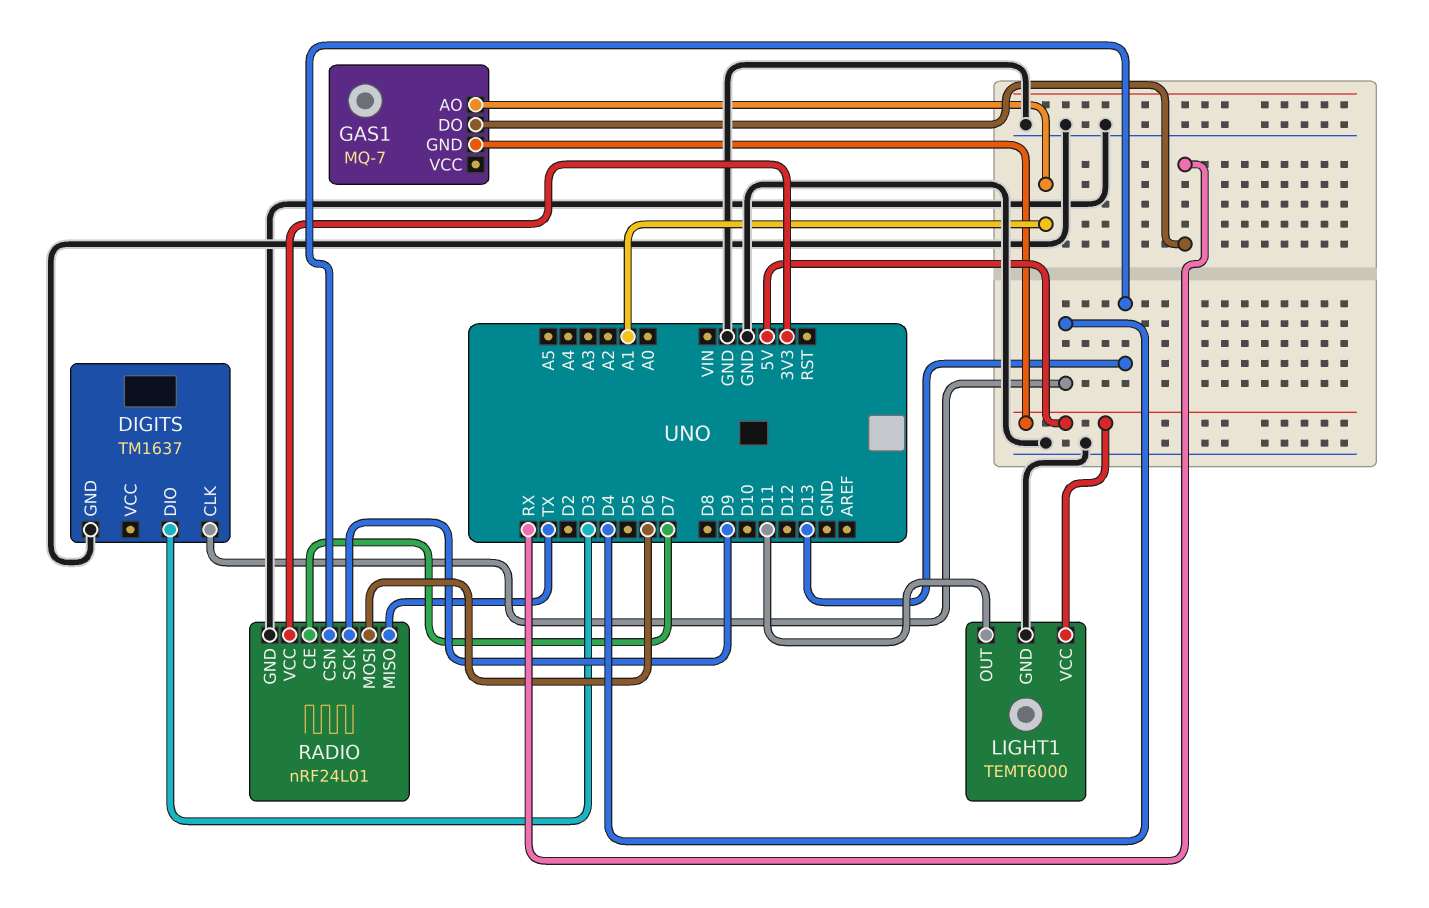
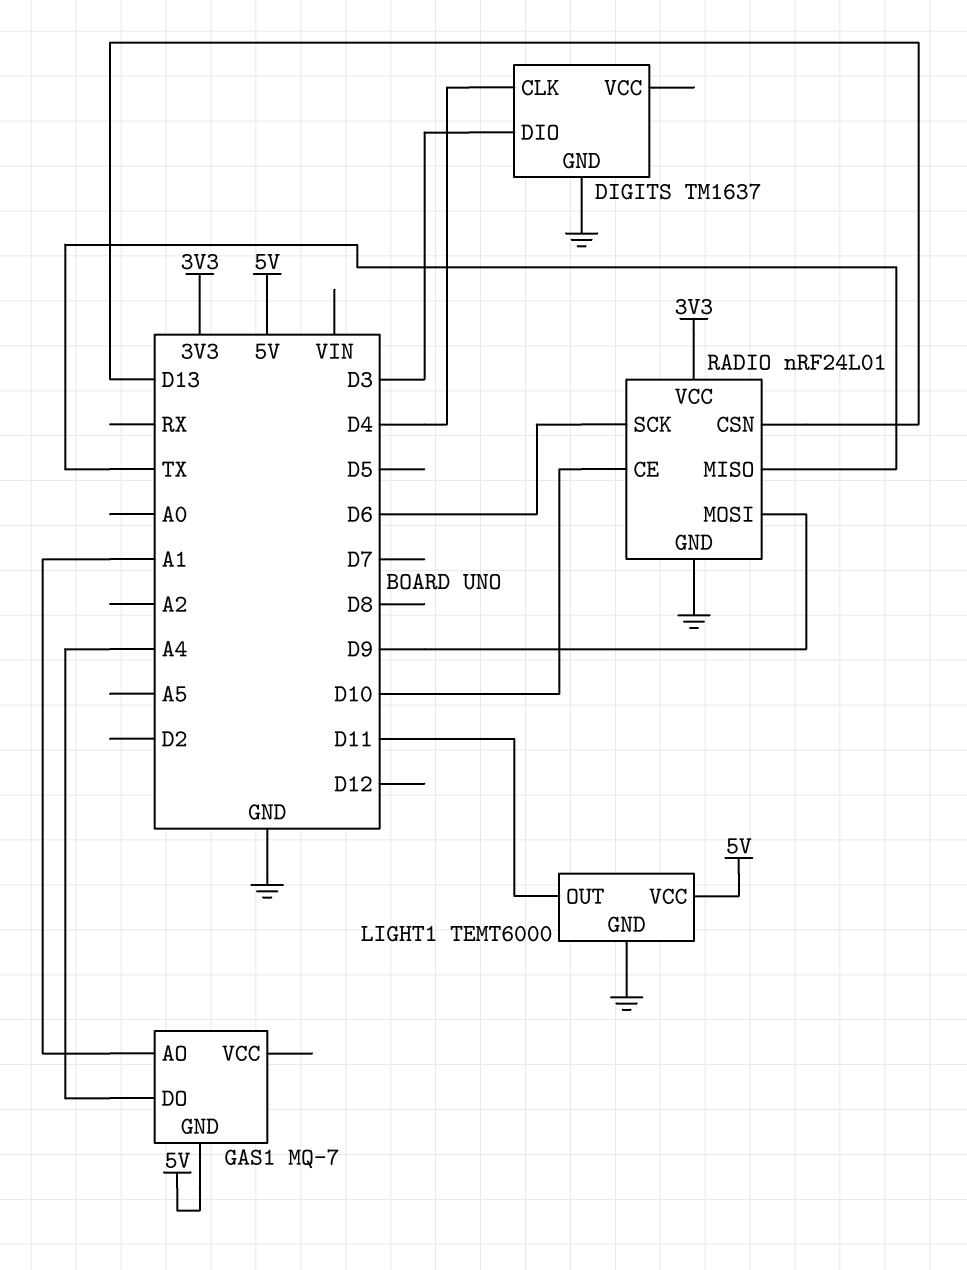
GAS1 pin DO: RX -> A4
RADIO pin CE: D7 -> D10
RADIO pin MOSI: D6 -> D9
RADIO pin SCK: D9 -> D6

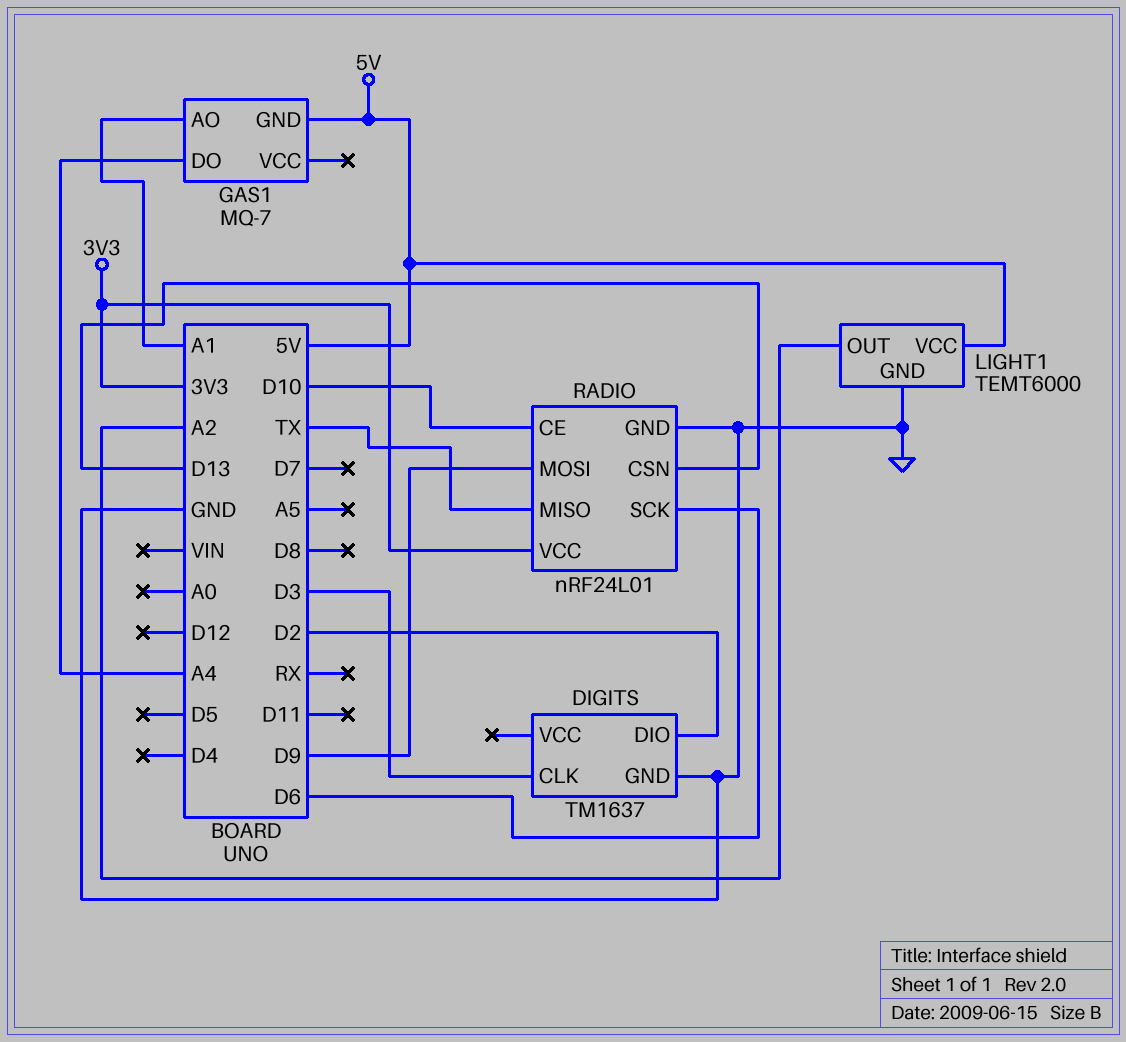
DIGITS pin CLK: D4 -> D3
DIGITS pin DIO: D3 -> D2
LIGHT1 pin OUT: D11 -> A2

